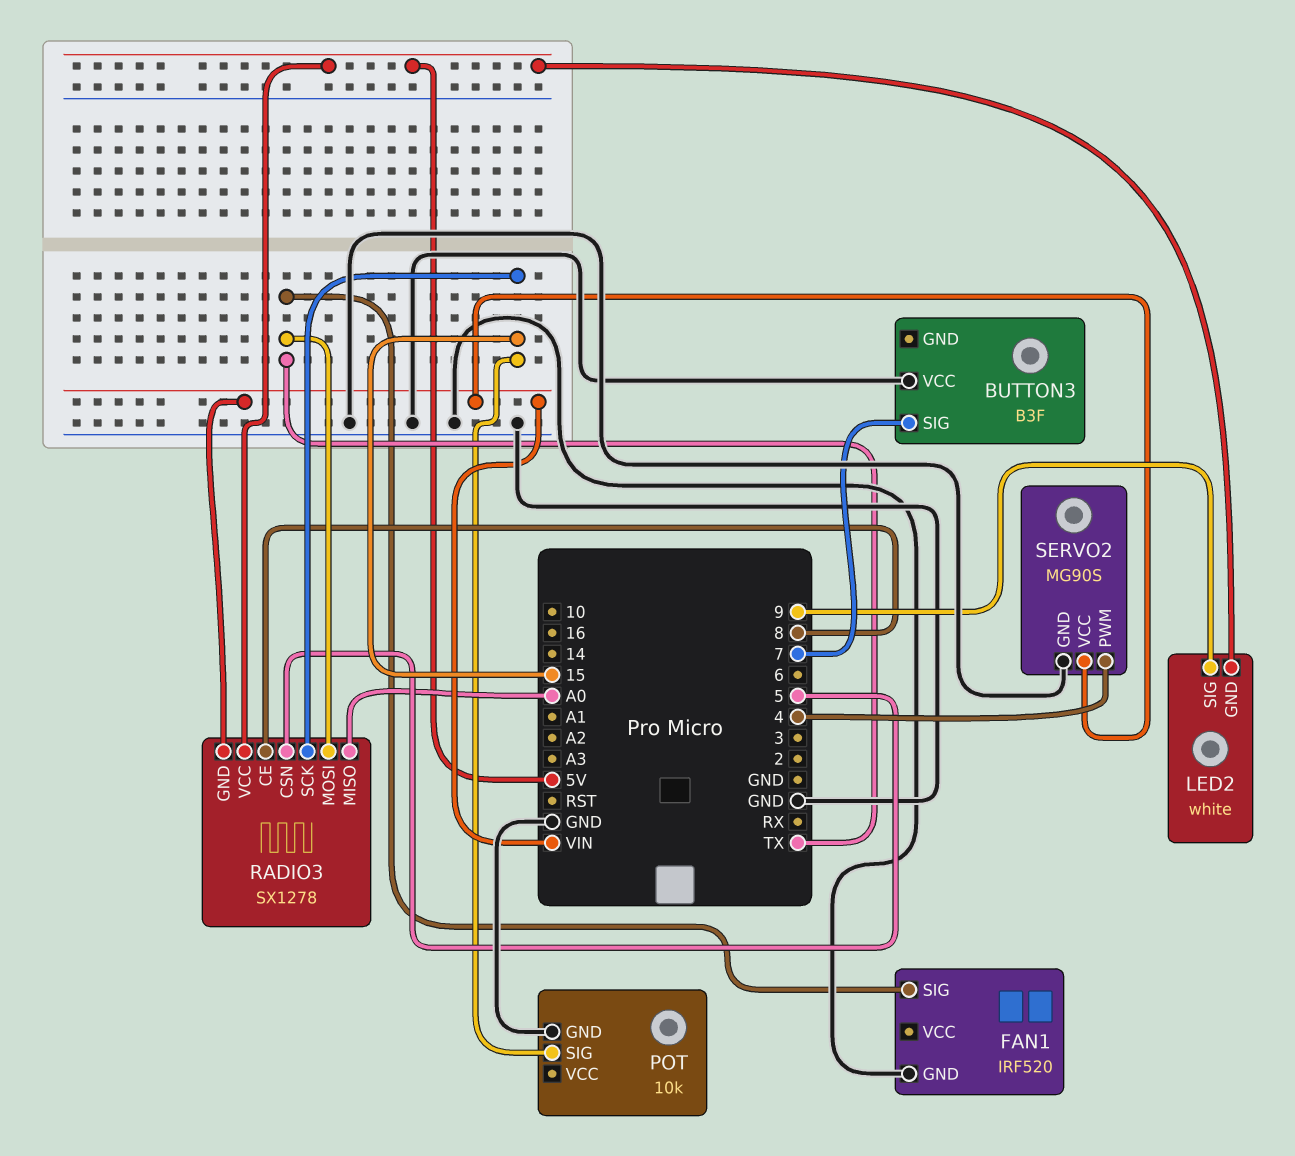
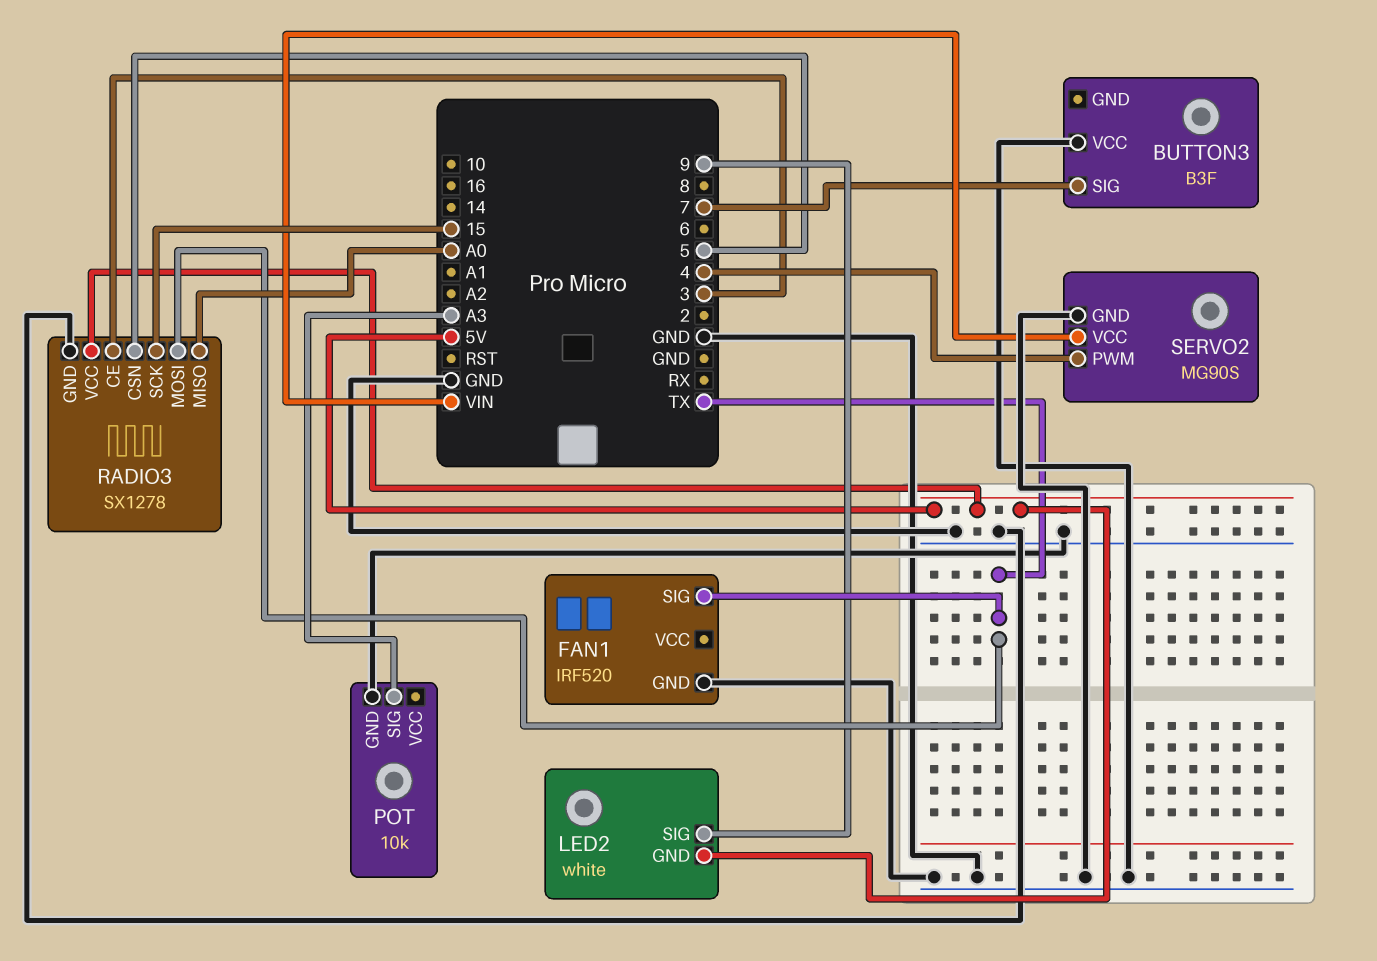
POT pin SIG: 15 -> A3
RADIO3 pin CE: 8 -> 3
RADIO3 pin GND: VIN -> GND

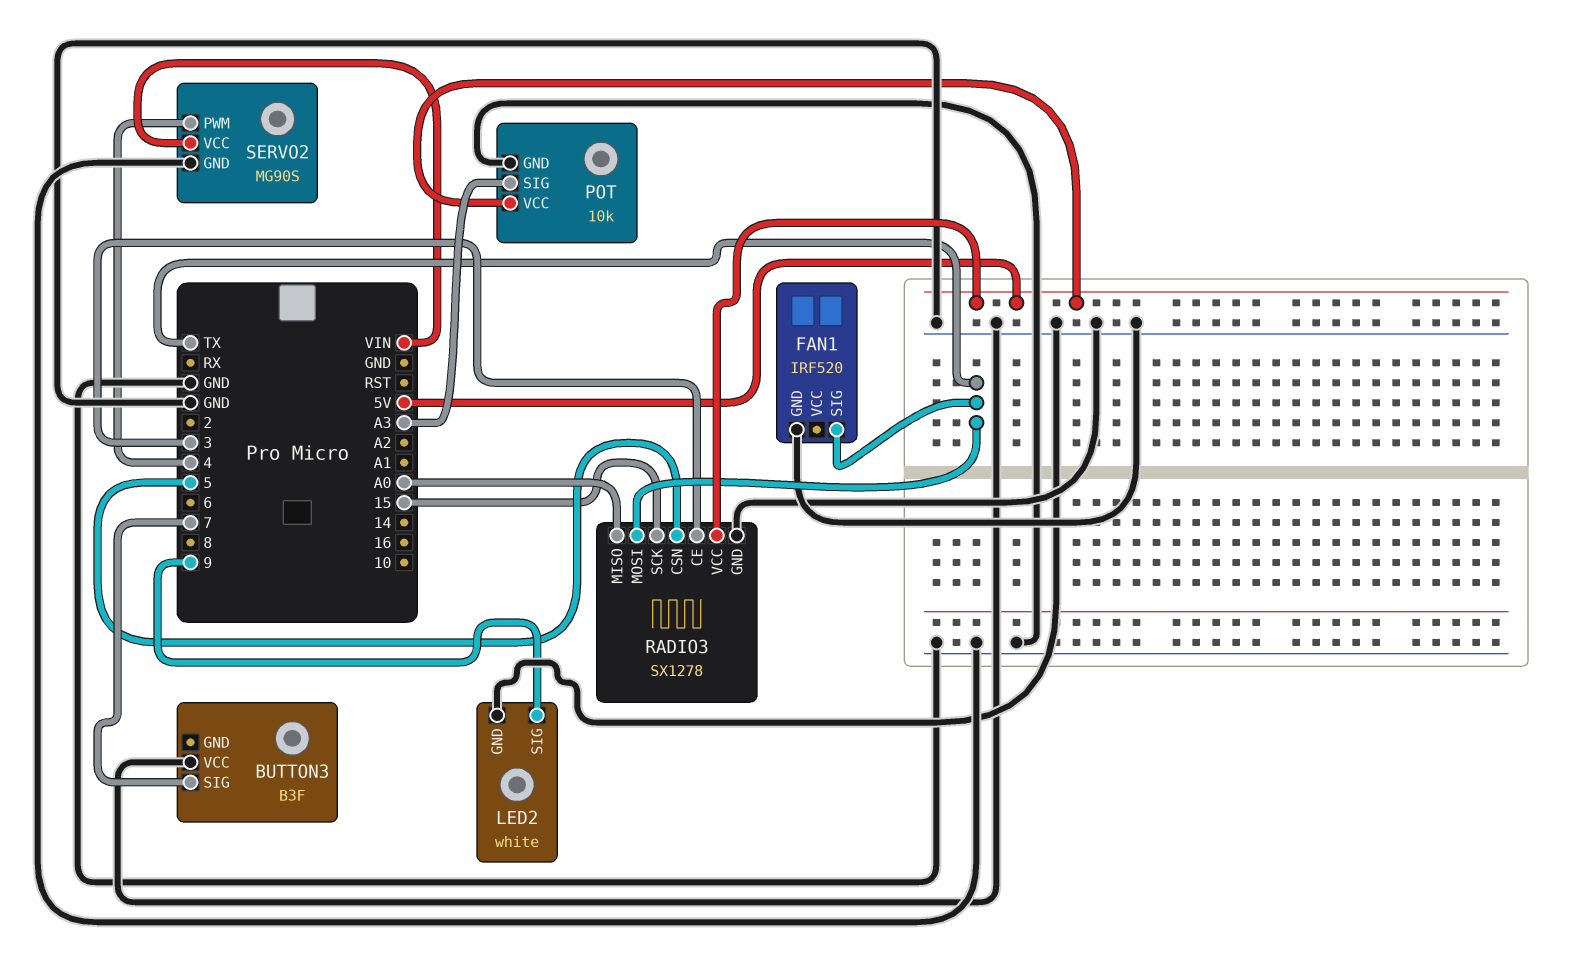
LED2 pin GND: 5V -> GND
POT pin VCC: none -> 5V

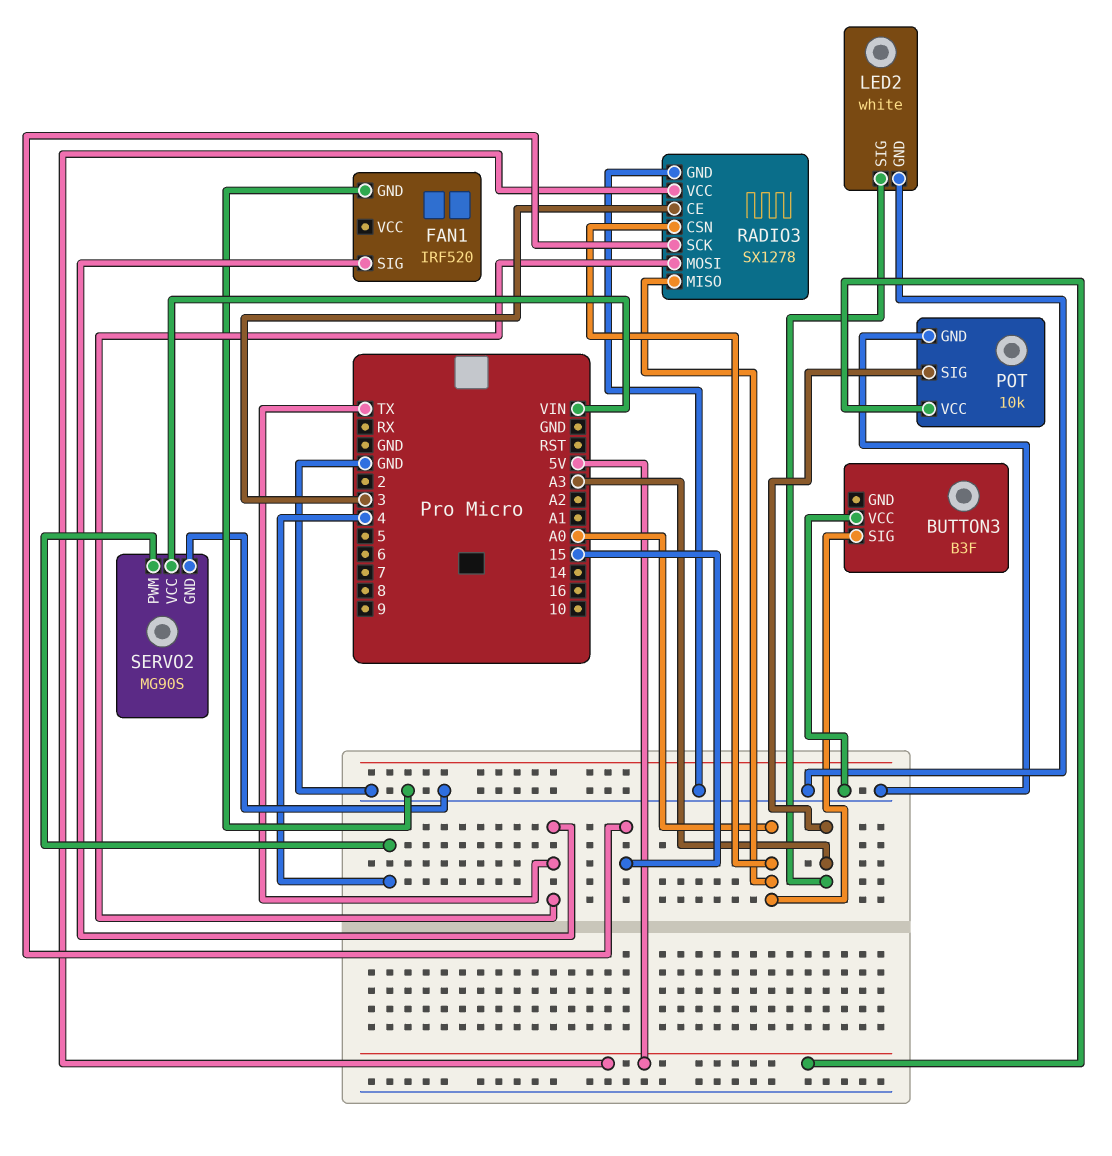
BUTTON3 pin SIG: 7 -> A0
LED2 pin SIG: 9 -> A3
RADIO3 pin CSN: 5 -> A0

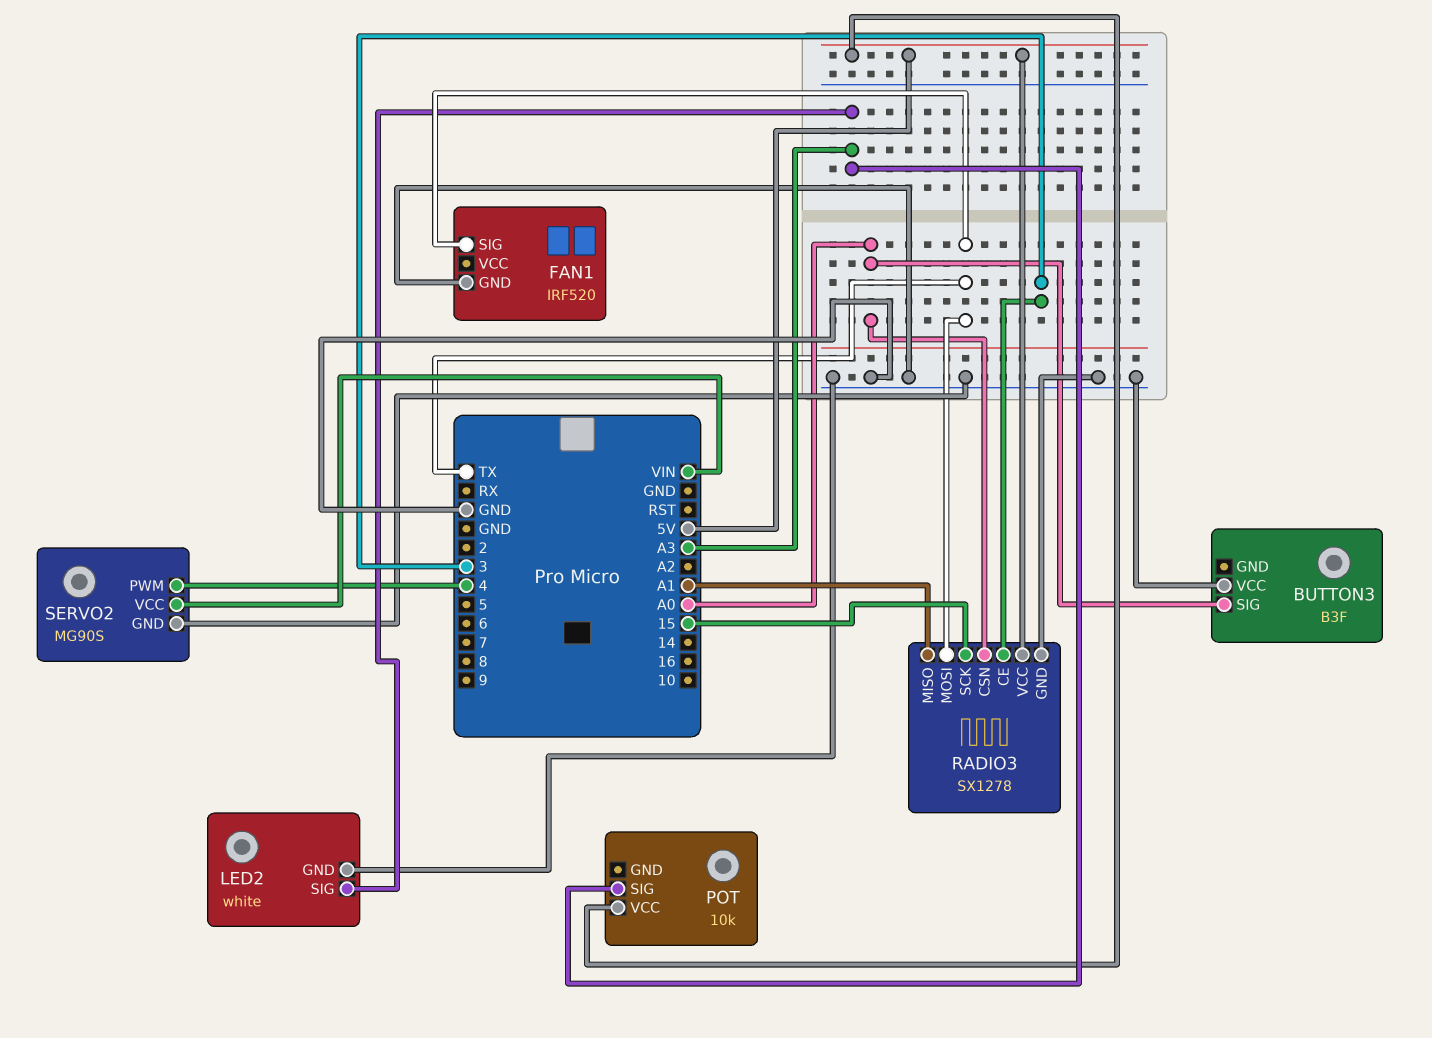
POT pin GND: GND -> none
RADIO3 pin MISO: A0 -> A1

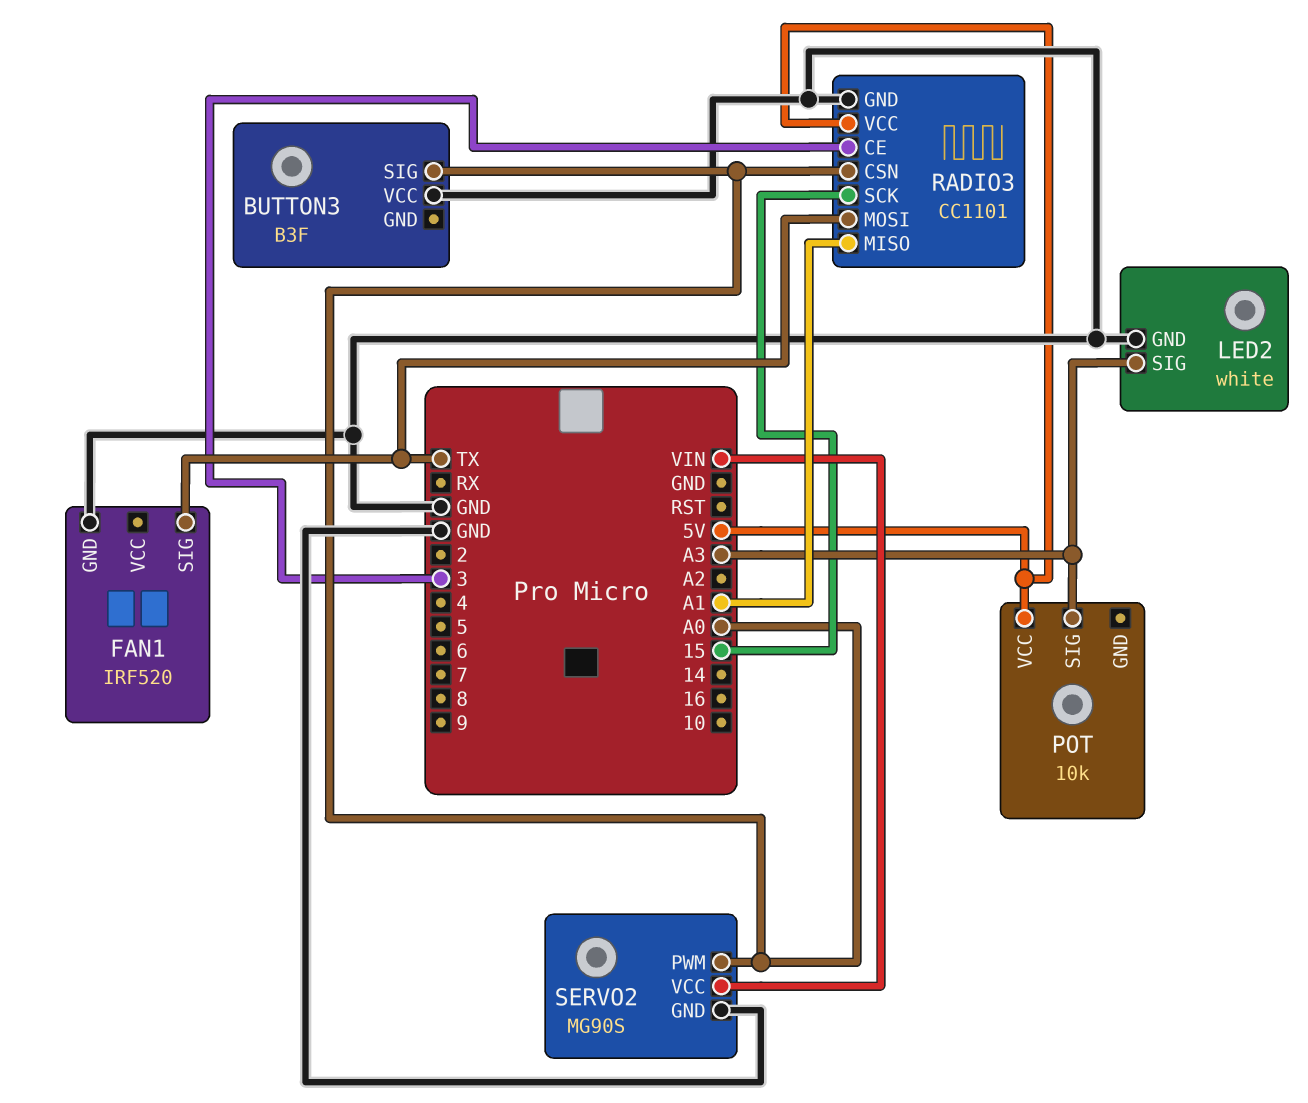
RADIO3: SX1278 -> CC1101
SERVO2 pin PWM: 4 -> A0

